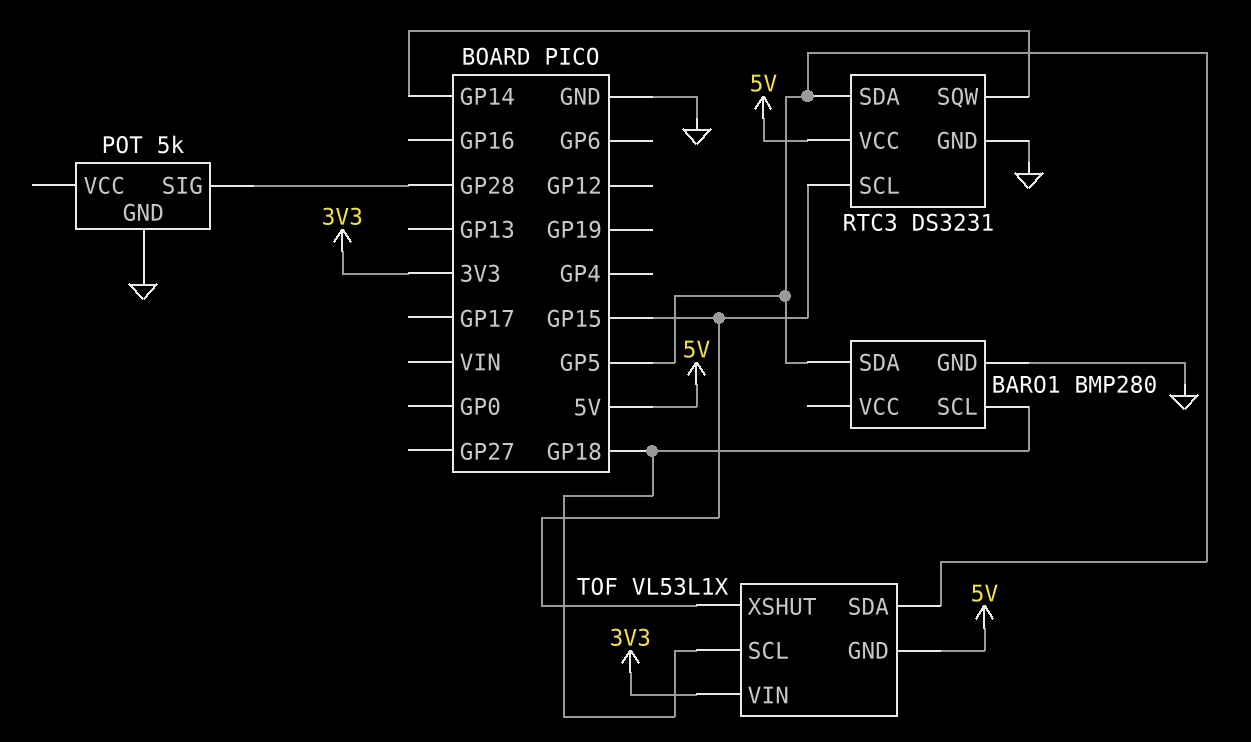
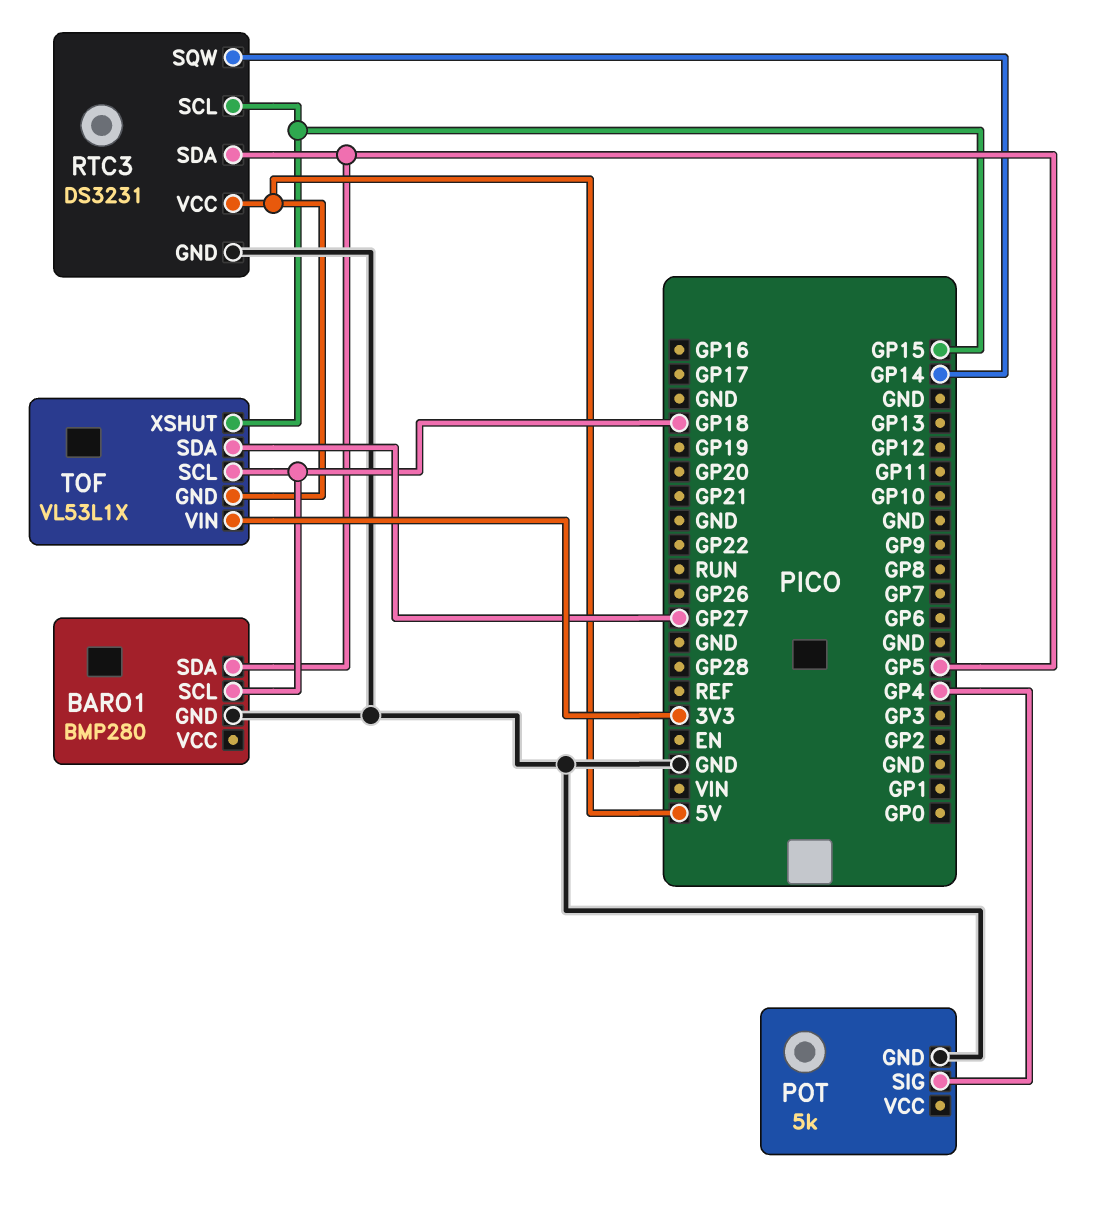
POT pin SIG: GP28 -> GP4
TOF pin SDA: GP5 -> GP27

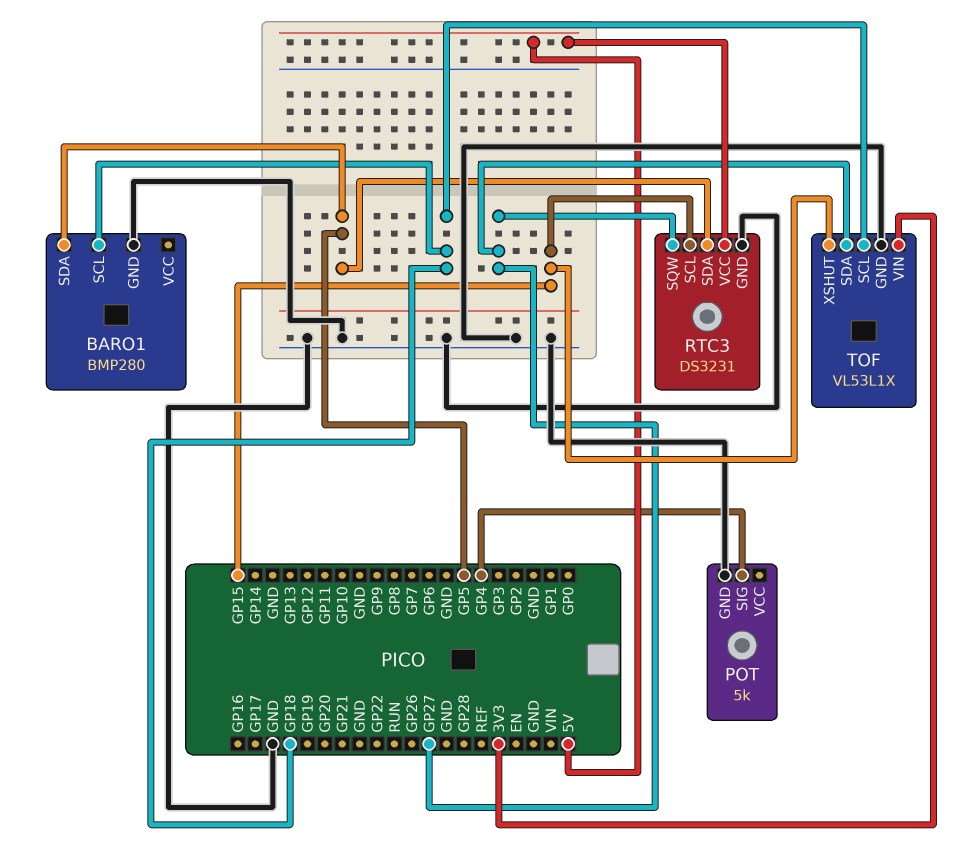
RTC3 pin SQW: GP14 -> GP27
TOF pin GND: 5V -> GND

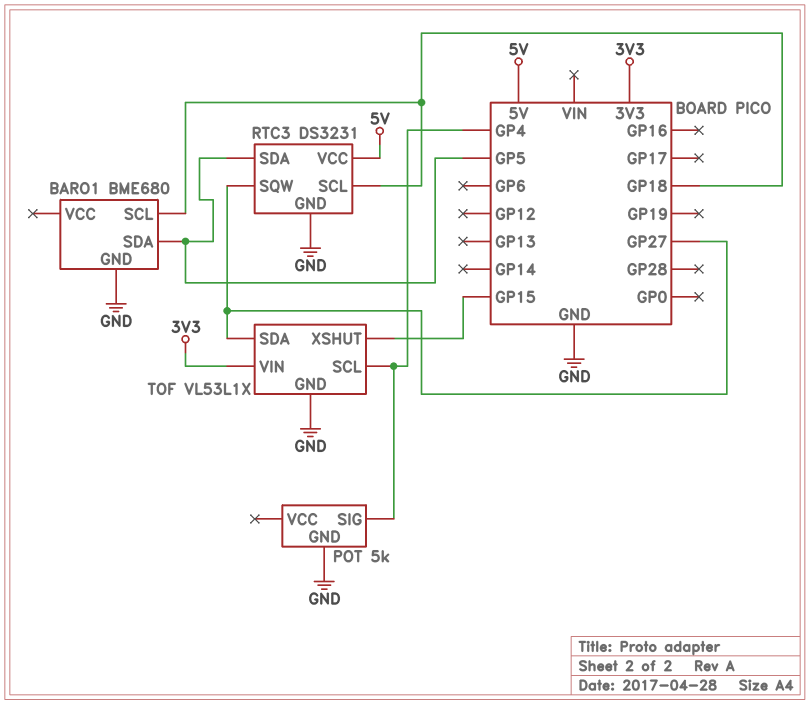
BARO1: BMP280 -> BME680
RTC3 pin SCL: GP15 -> GP18
TOF pin SCL: GP18 -> GP4

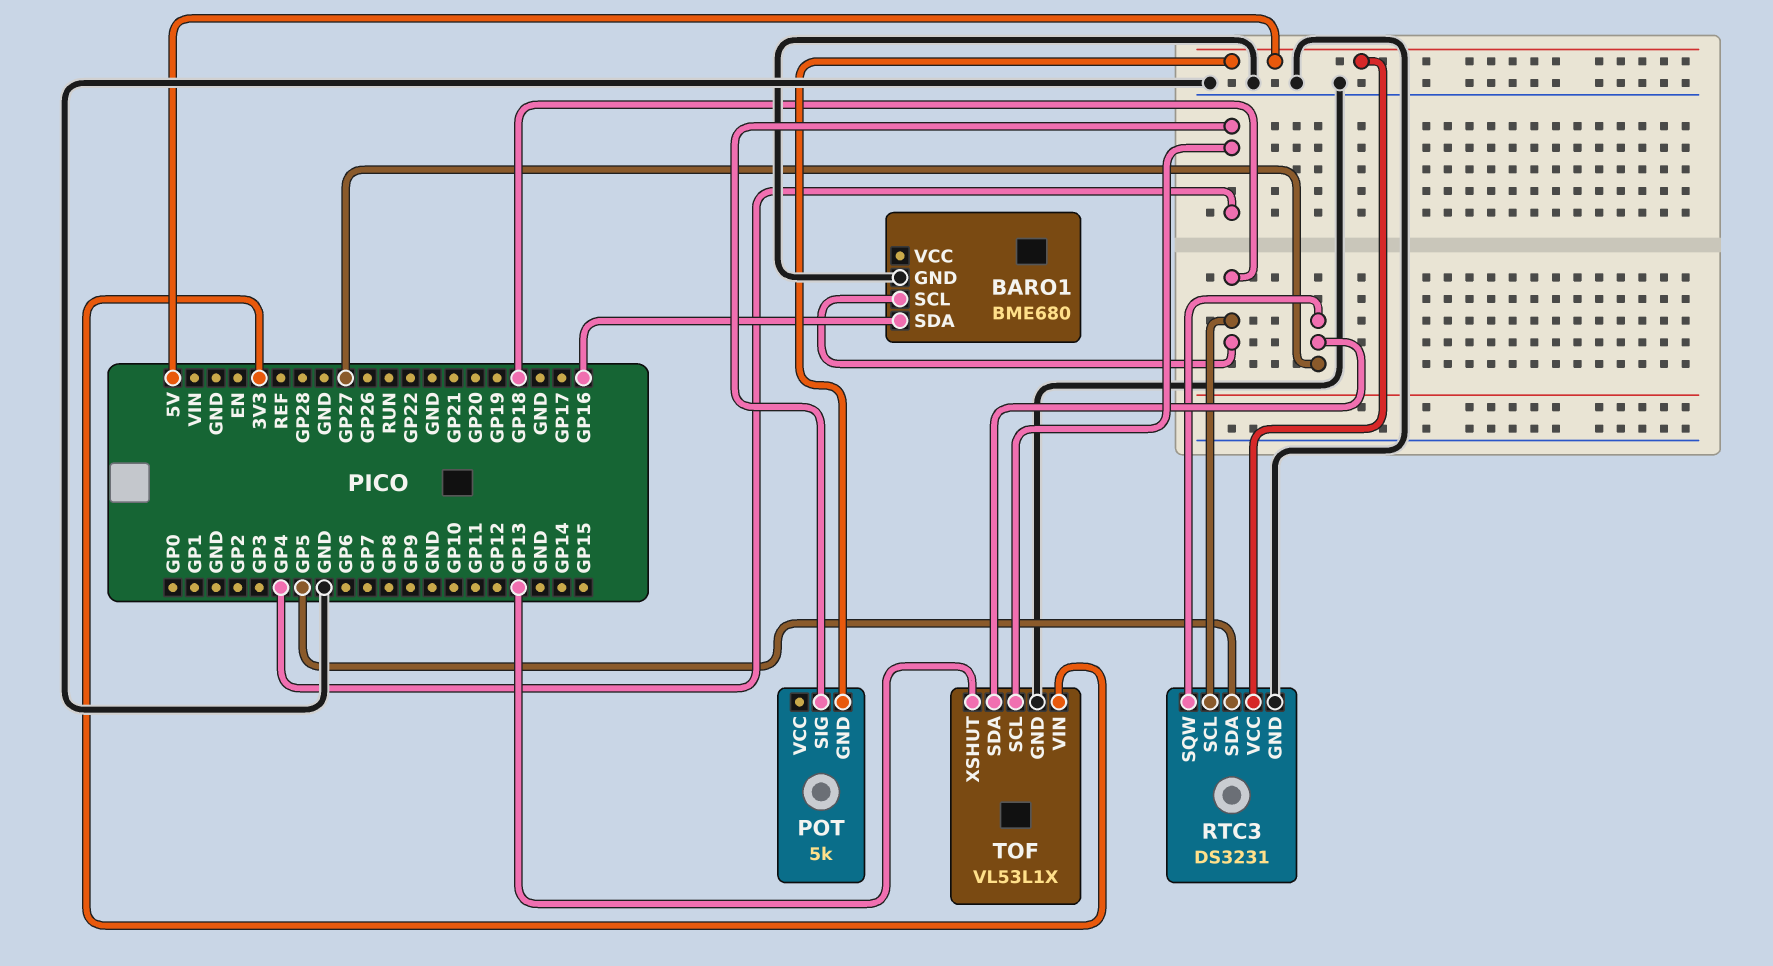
BARO1 pin SDA: GP5 -> GP16
POT pin GND: GND -> 5V
TOF pin XSHUT: GP15 -> GP13

